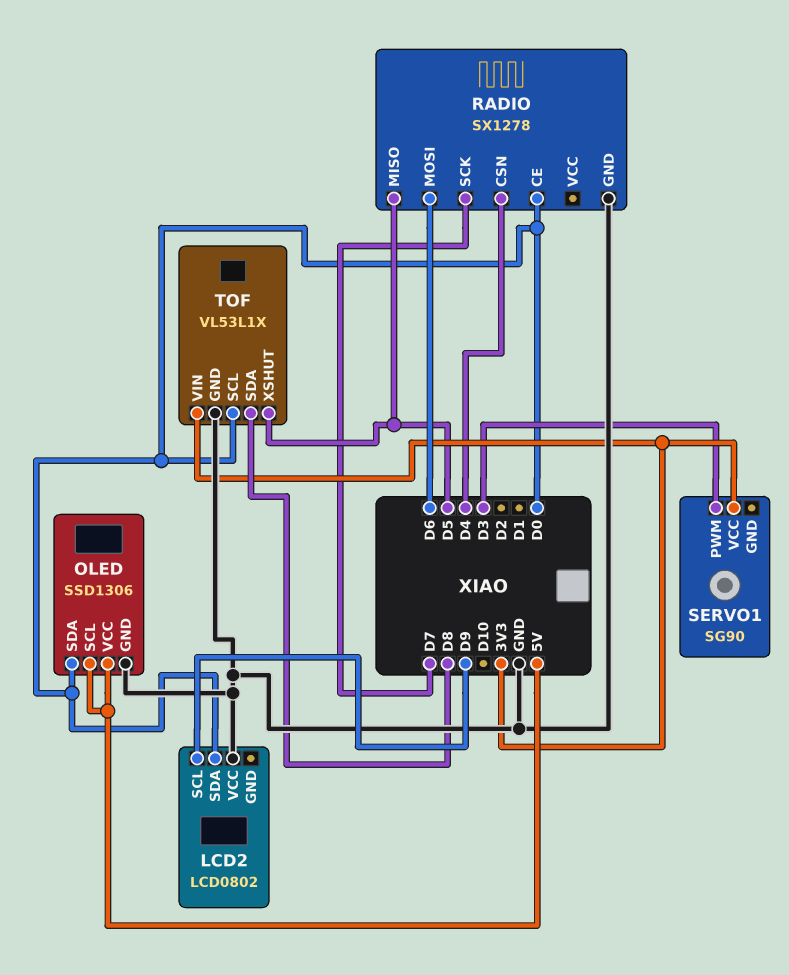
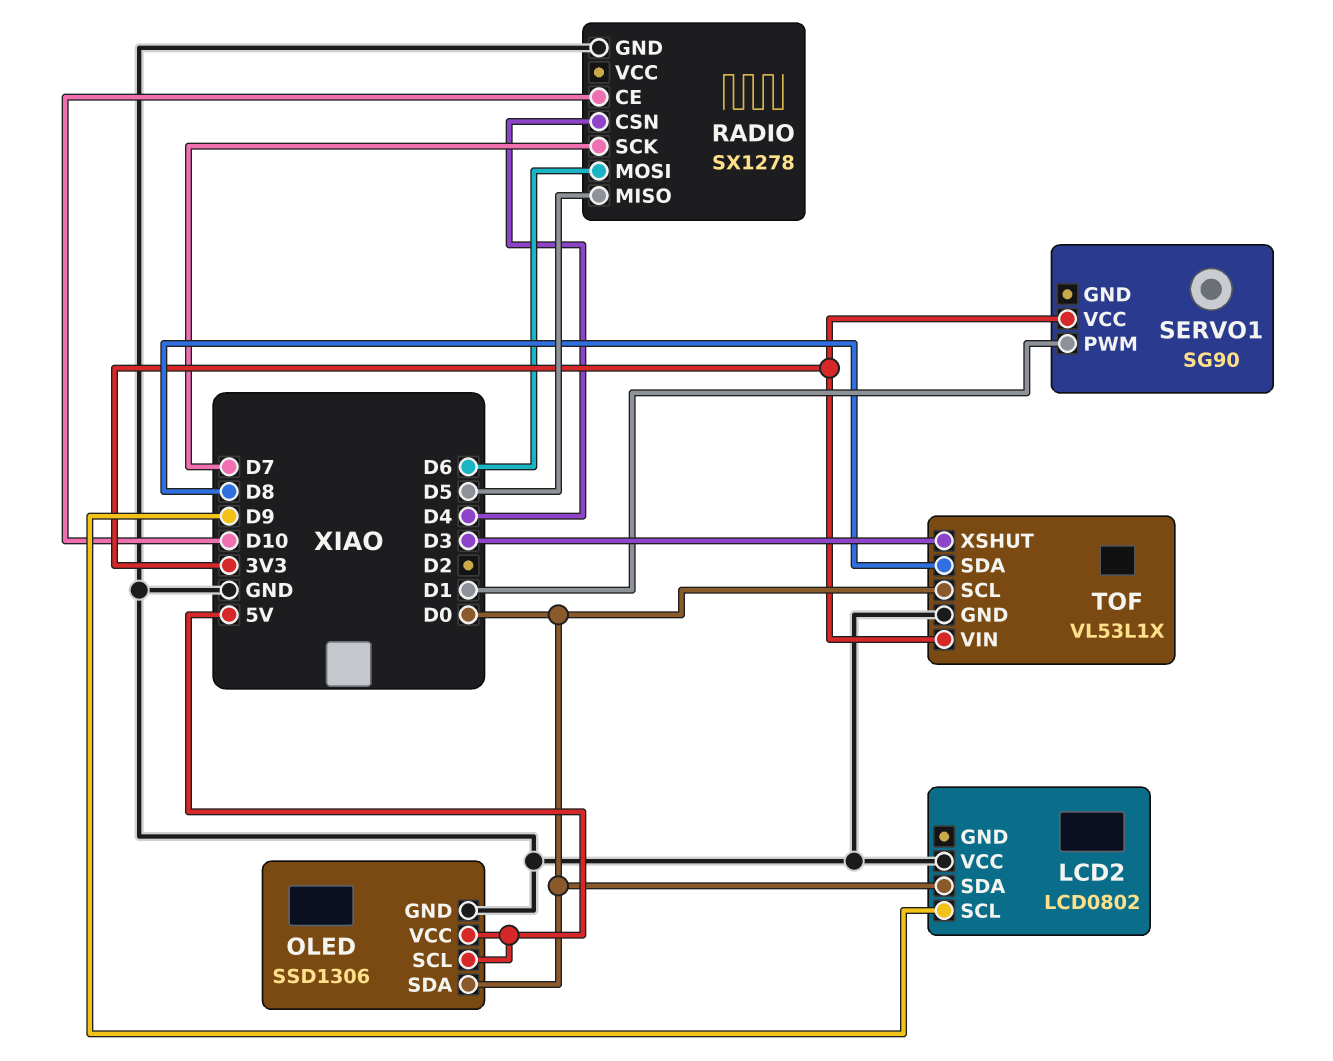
RADIO pin CE: D0 -> D10
SERVO1 pin PWM: D3 -> D1
TOF pin XSHUT: D5 -> D3

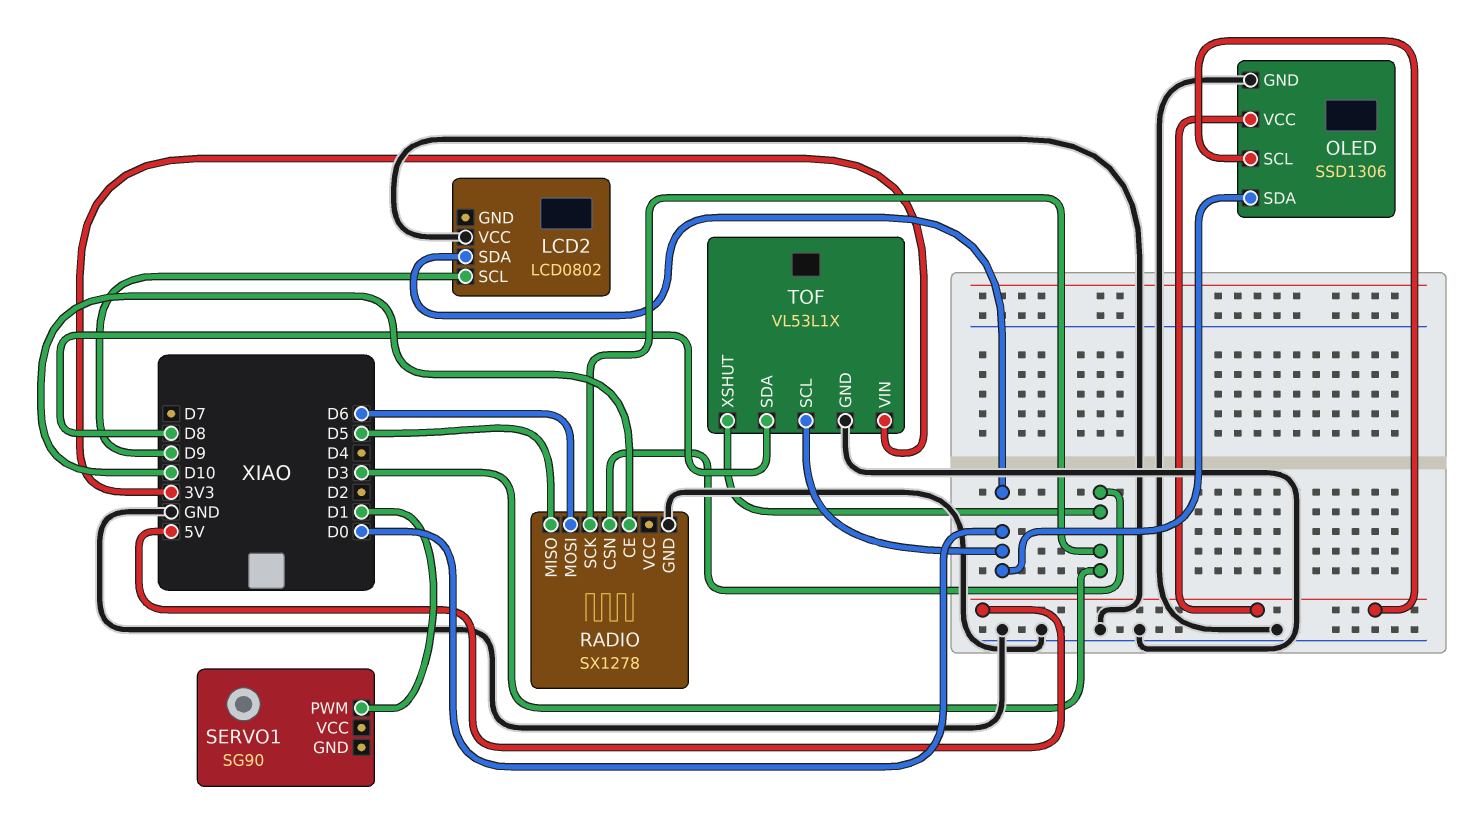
RADIO pin CSN: D4 -> D3
RADIO pin SCK: D7 -> D3
SERVO1 pin VCC: 3V3 -> none

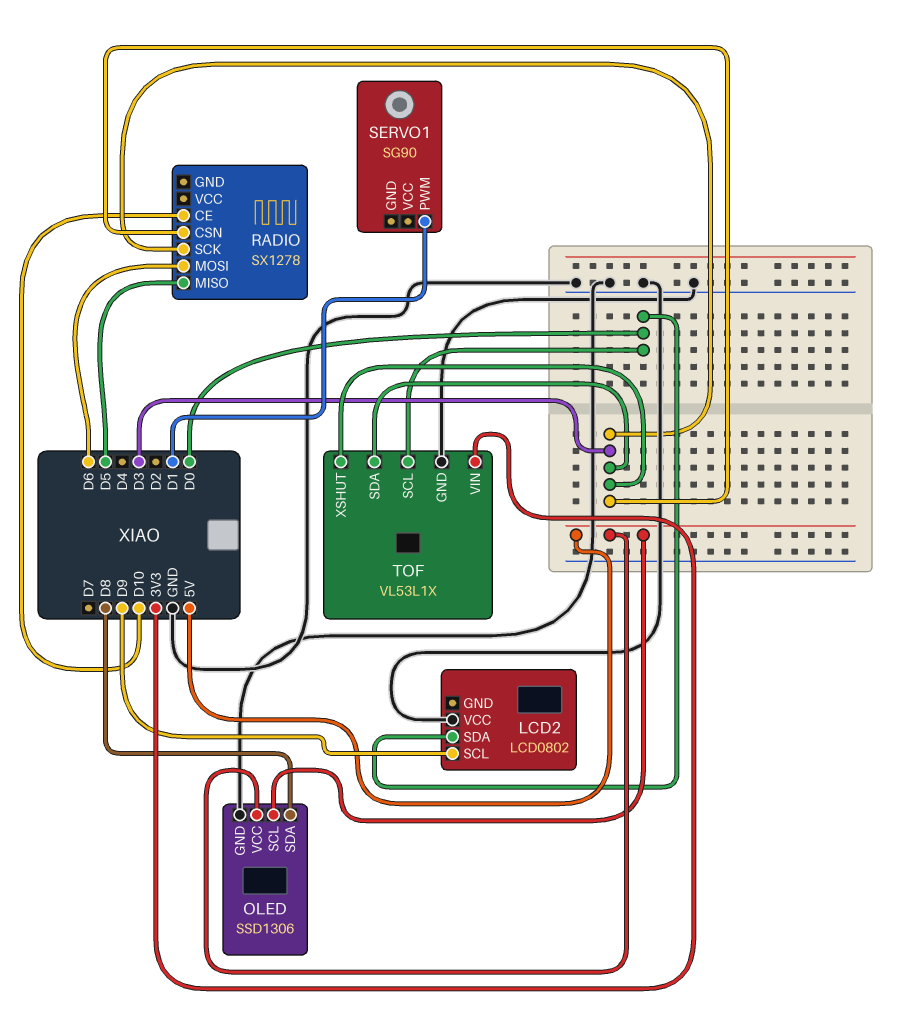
OLED pin SDA: D0 -> D8
RADIO pin GND: GND -> none
TOF pin SDA: D8 -> D3

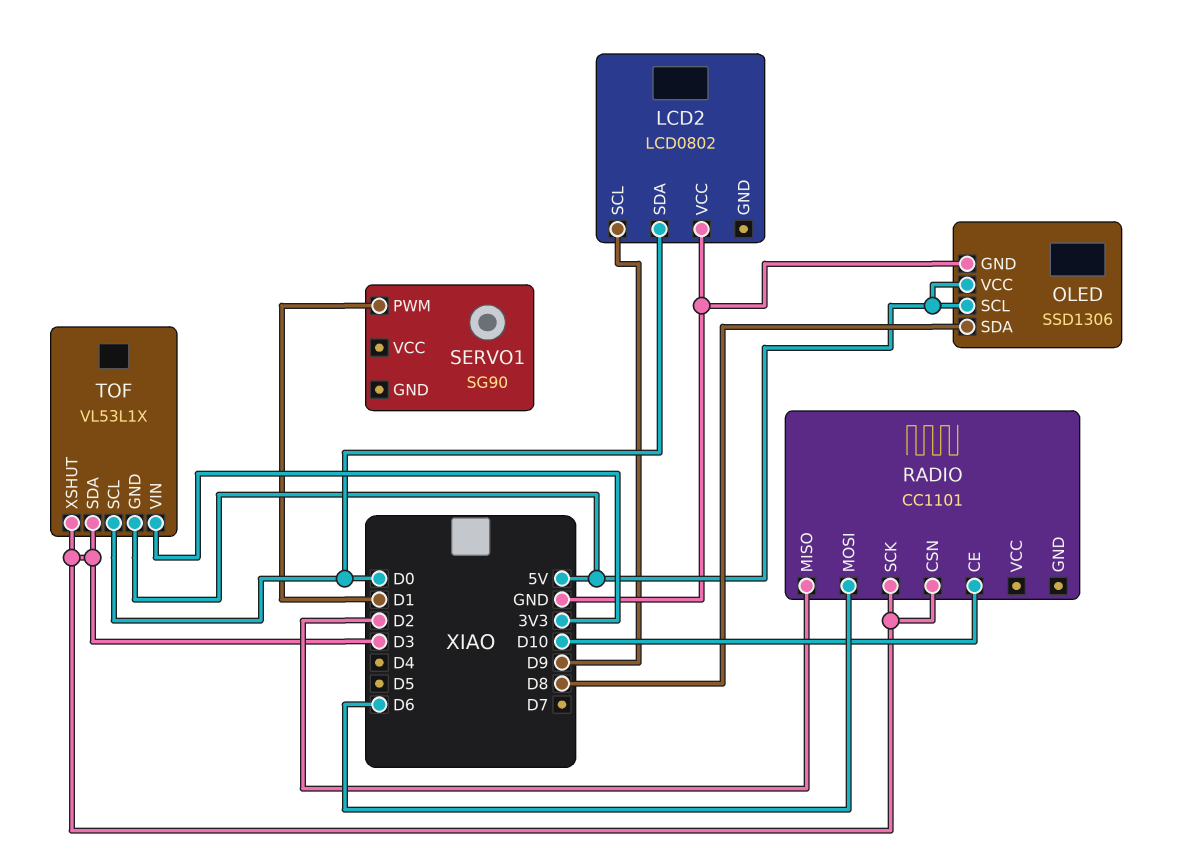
RADIO: SX1278 -> CC1101
RADIO pin MISO: D5 -> D2
TOF pin GND: GND -> 5V

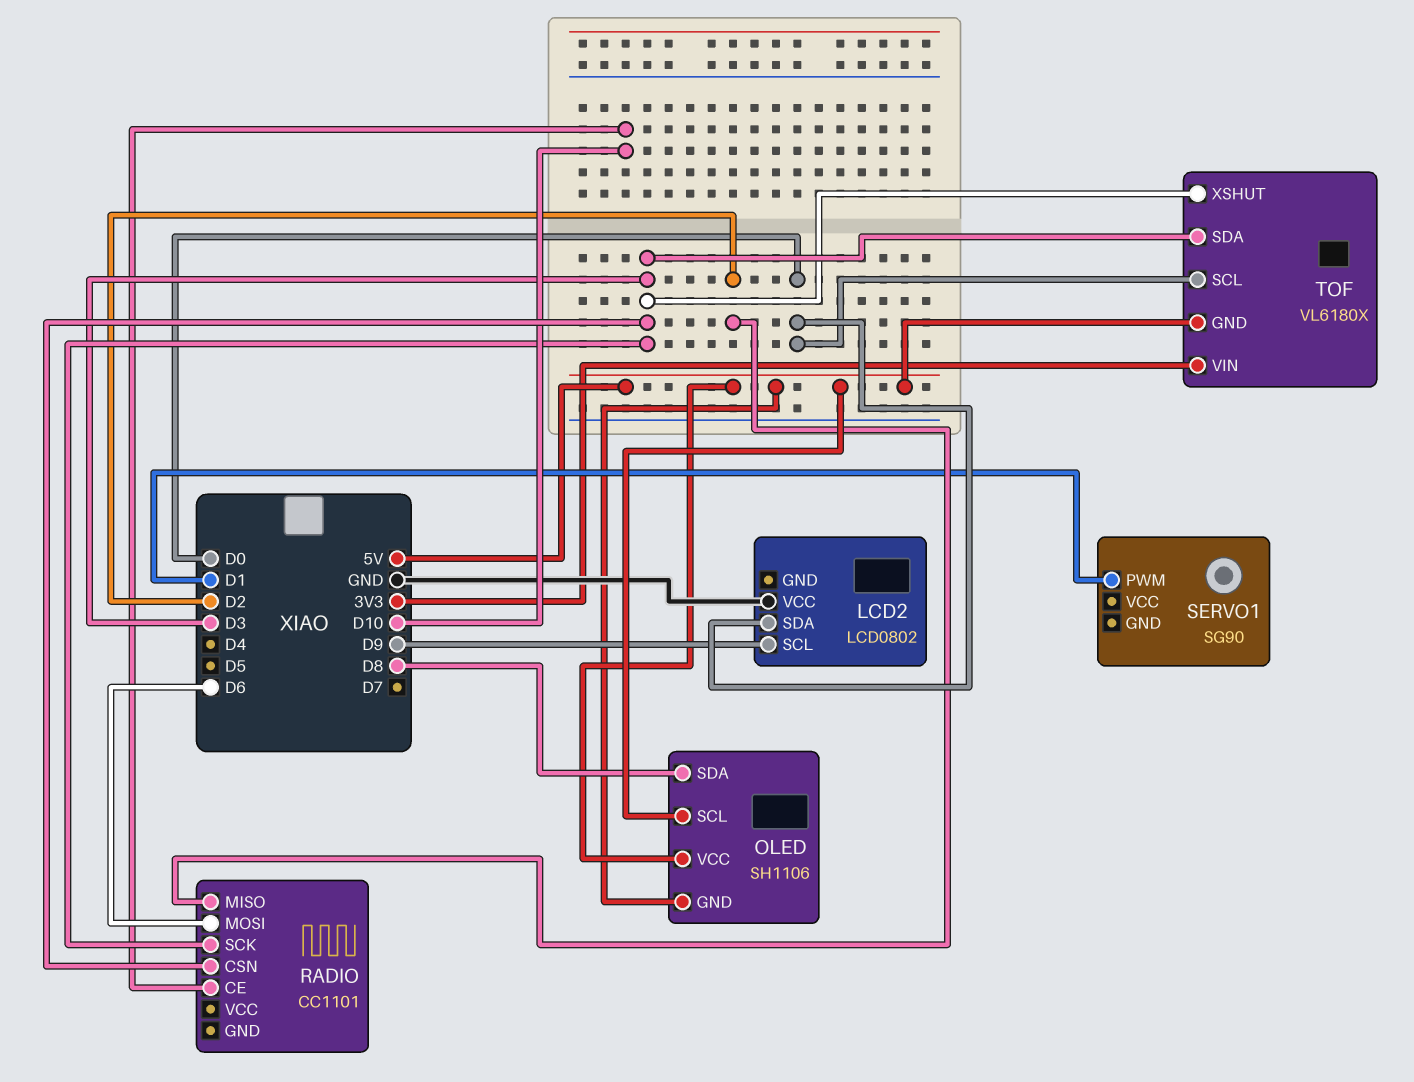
OLED: SSD1306 -> SH1106
OLED pin GND: GND -> 5V
TOF: VL53L1X -> VL6180X

